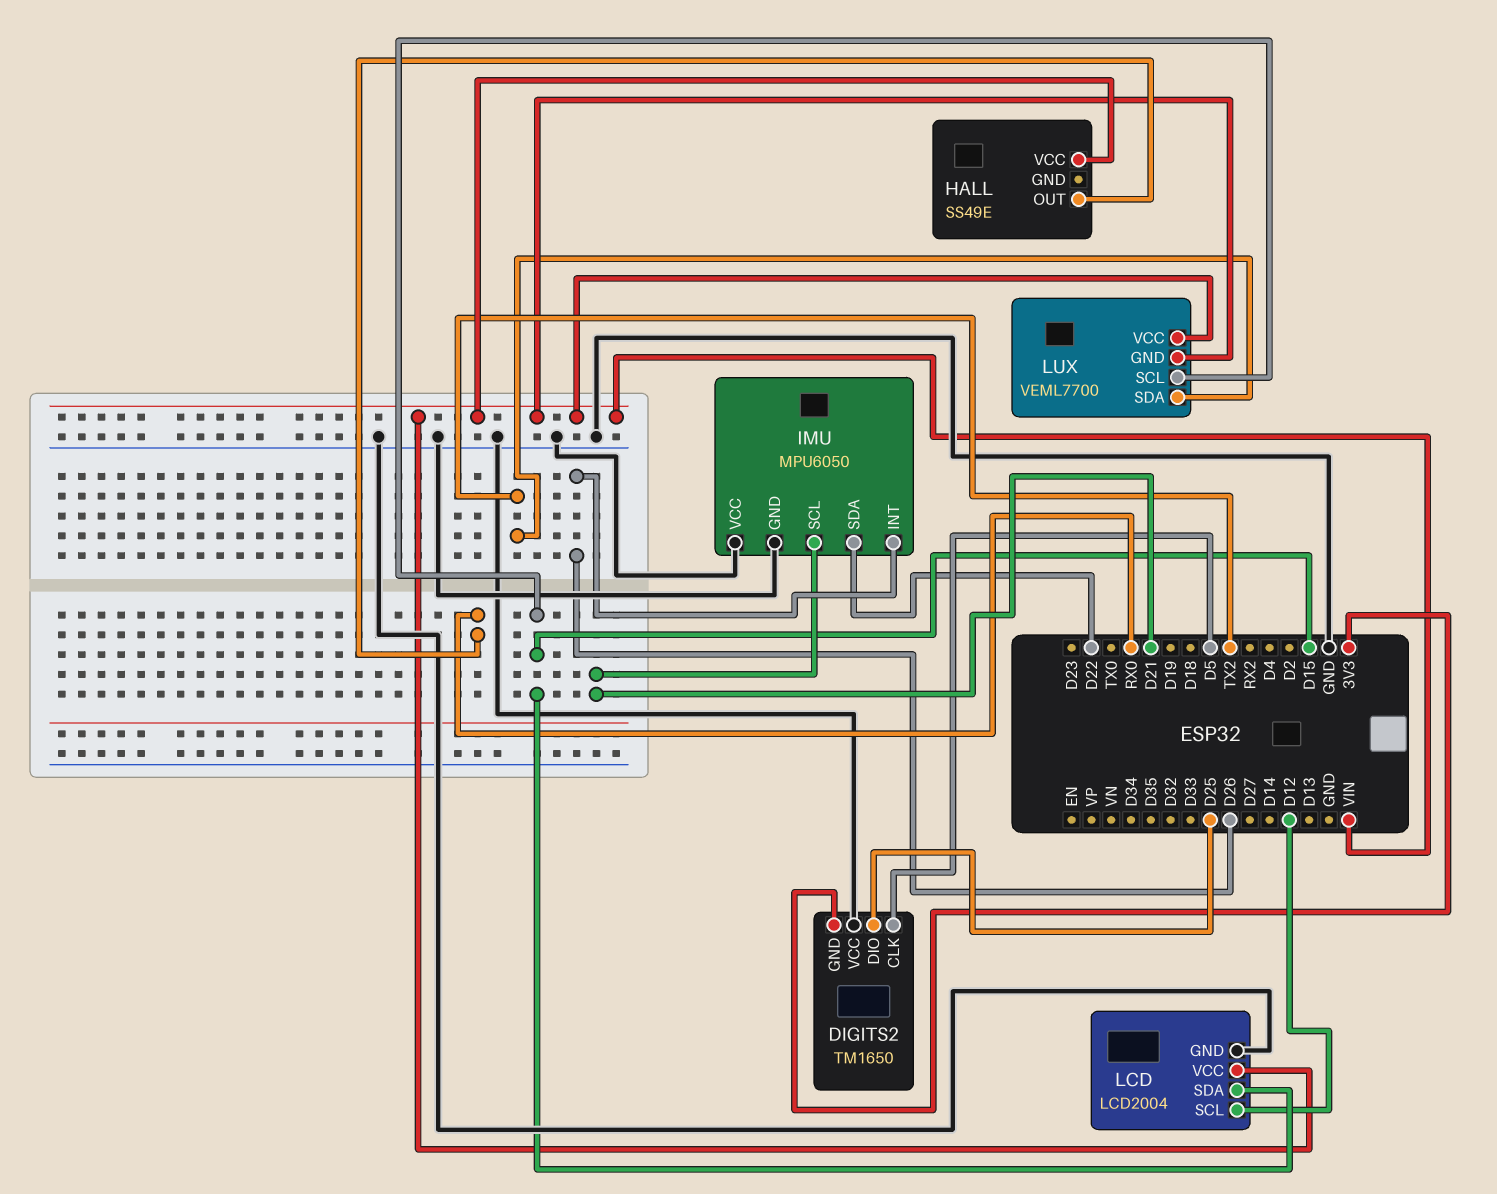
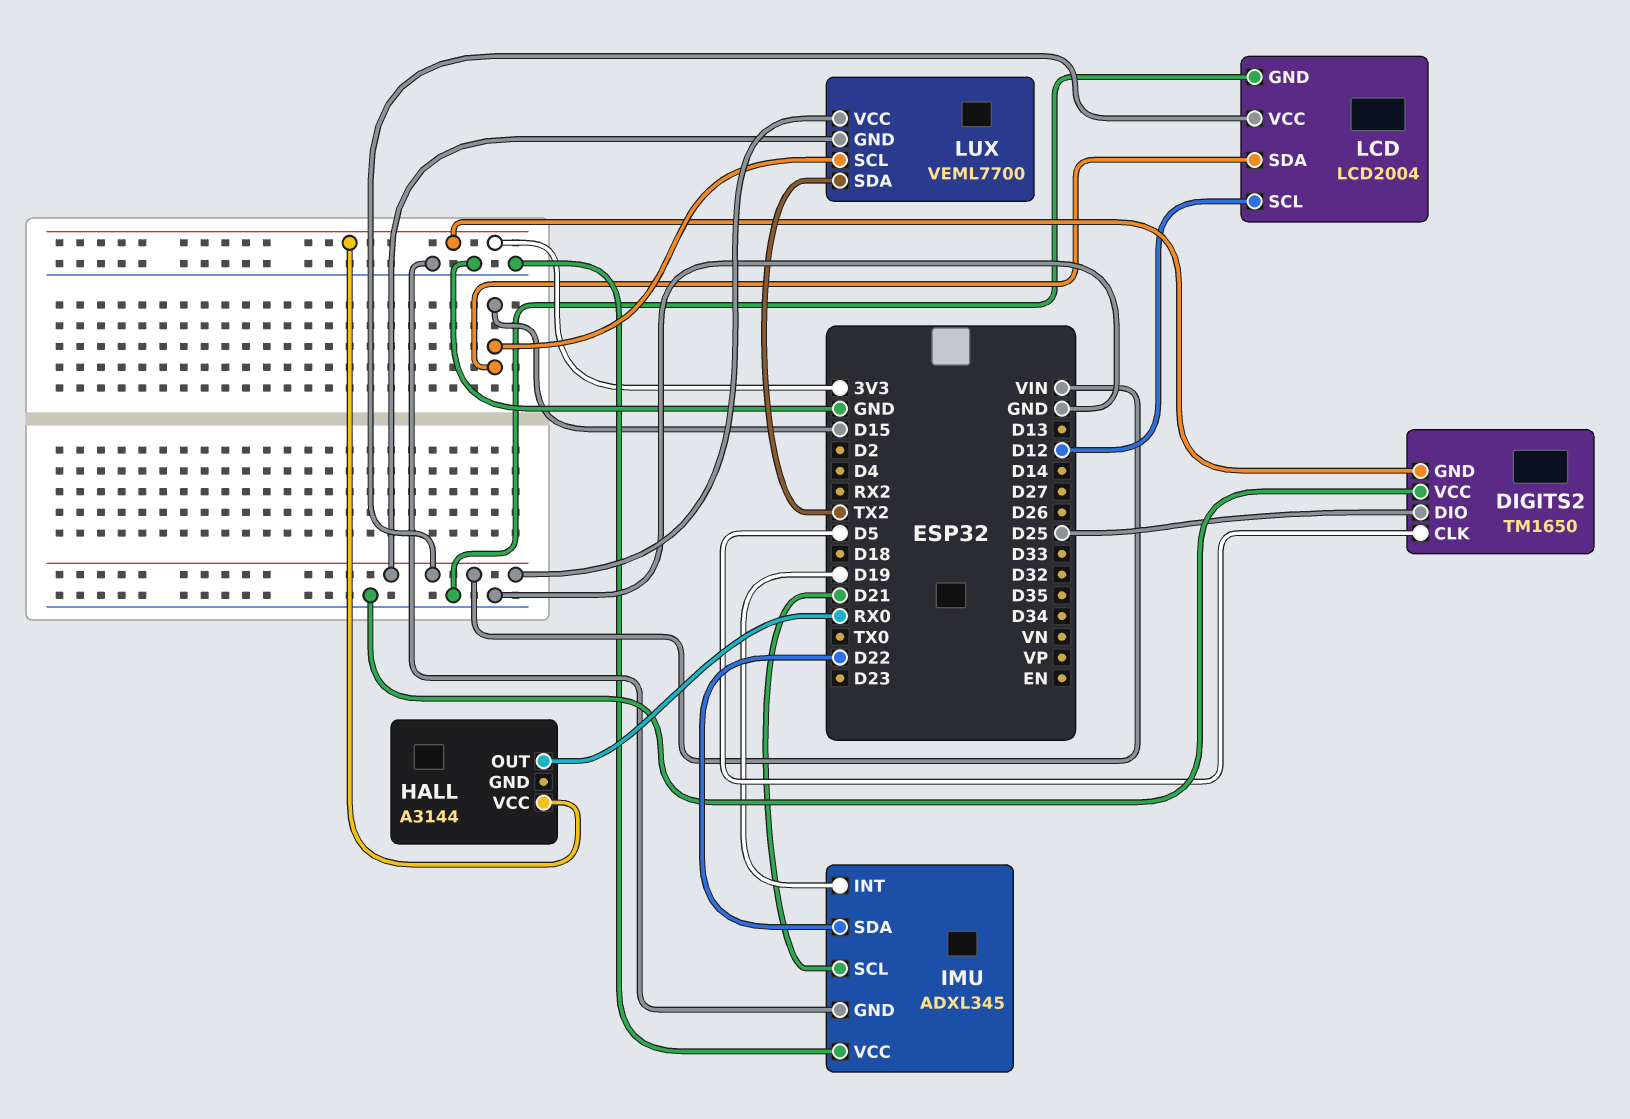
HALL: SS49E -> A3144
HALL pin VCC: VIN -> 3V3
IMU: MPU6050 -> ADXL345
IMU pin INT: D26 -> D19

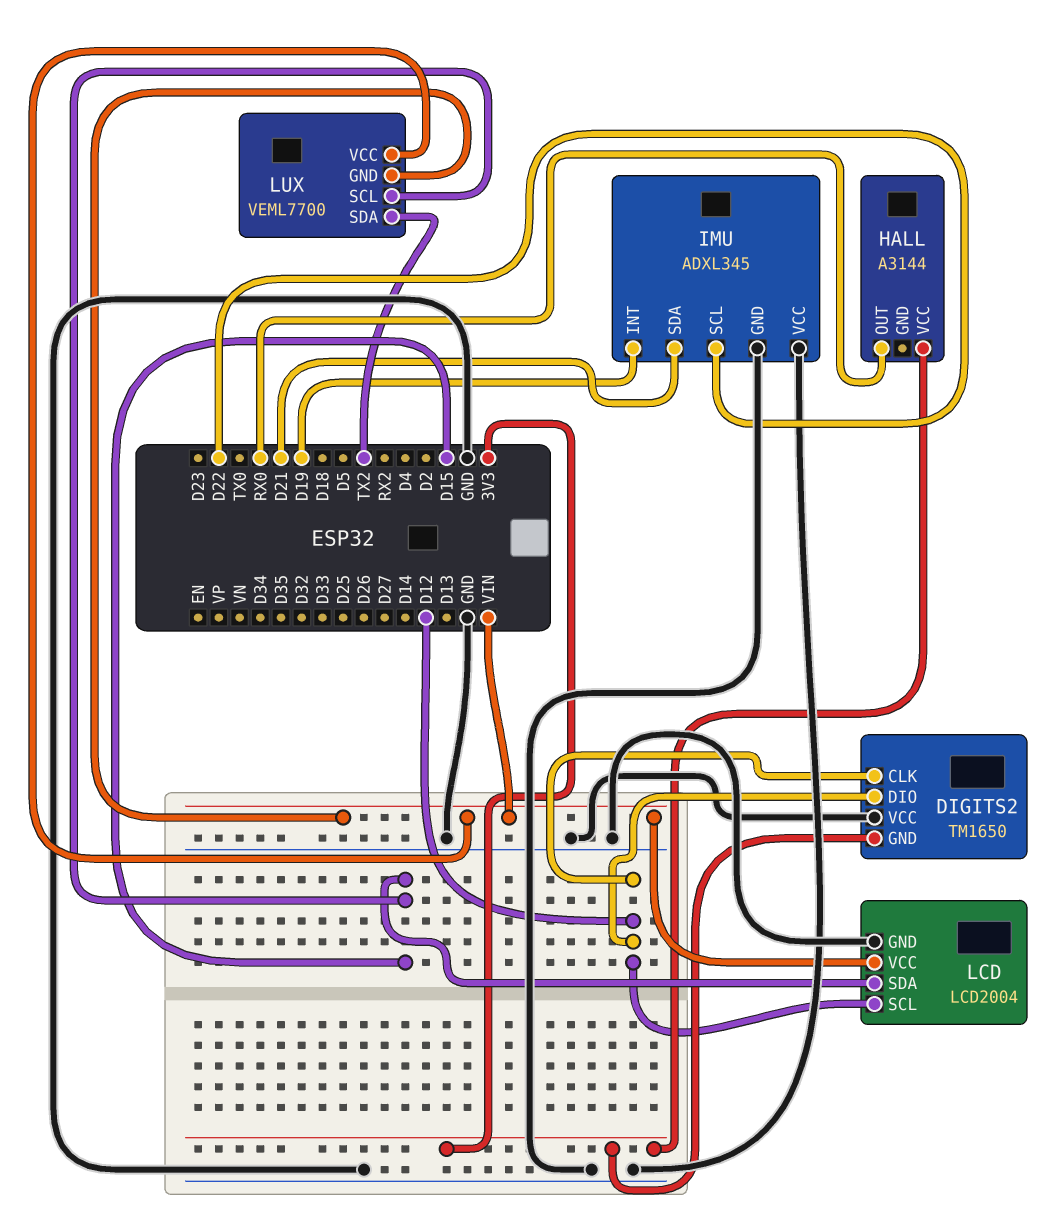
DIGITS2 pin CLK: D5 -> D12
DIGITS2 pin DIO: D25 -> D12
IMU pin SCL: D21 -> D22
IMU pin SDA: D22 -> D21

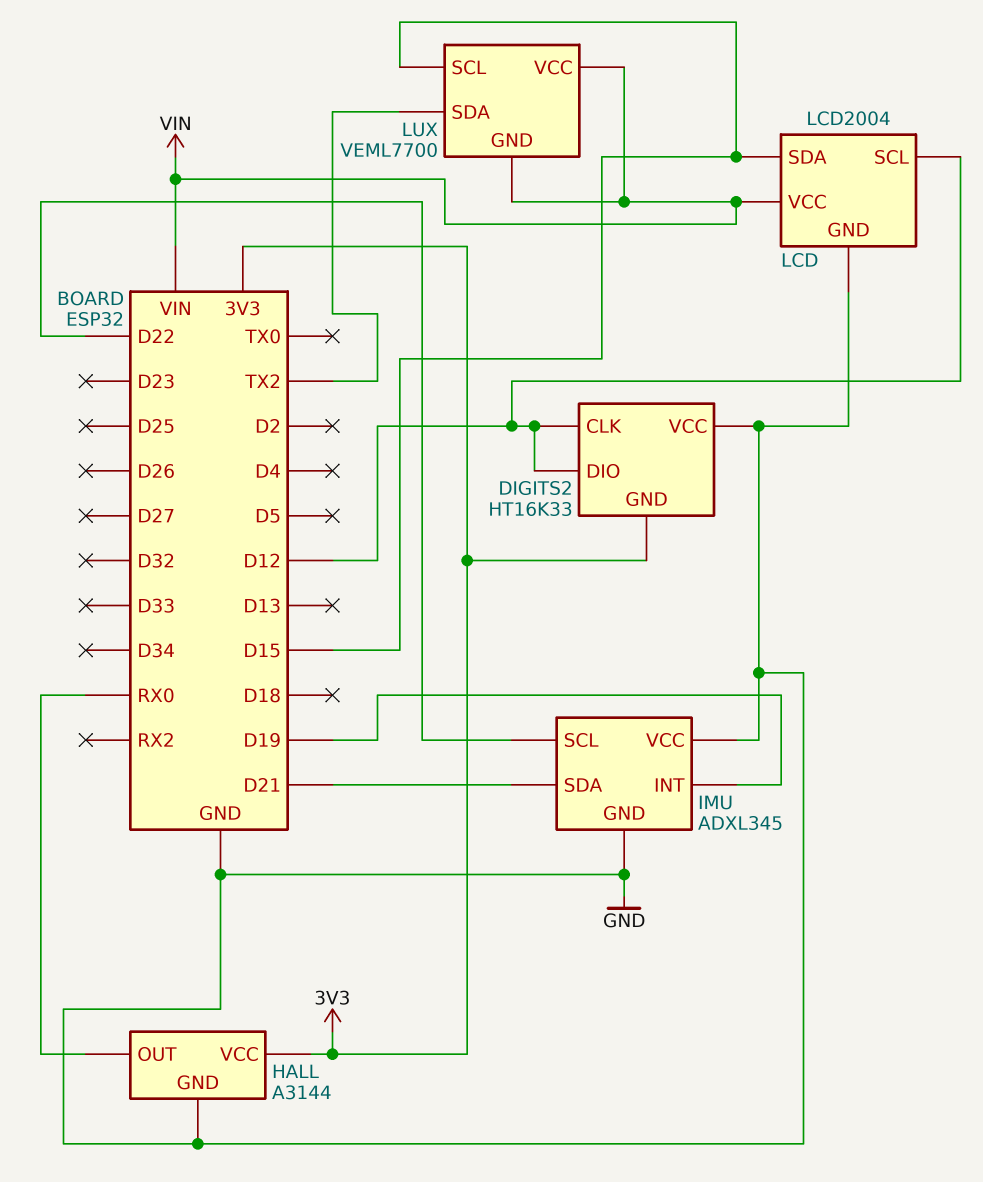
DIGITS2: TM1650 -> HT16K33
HALL pin GND: none -> GND

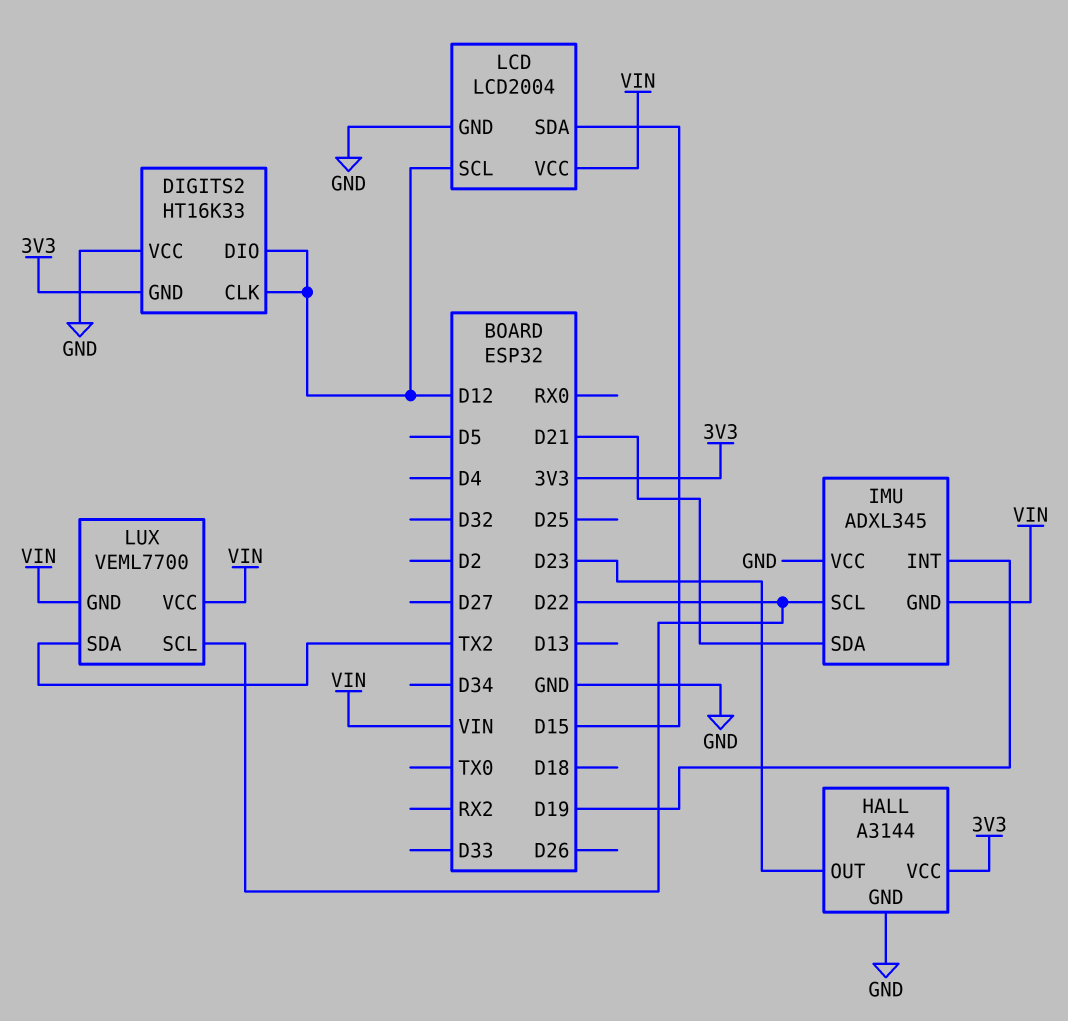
HALL pin OUT: RX0 -> D23
IMU pin GND: GND -> VIN
LUX pin SCL: D15 -> D22

